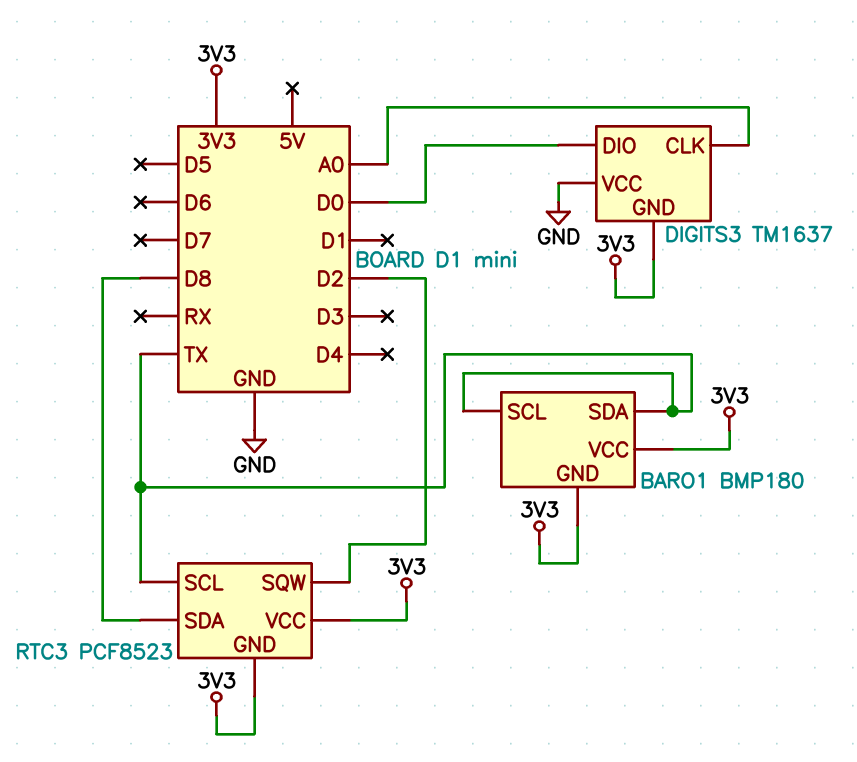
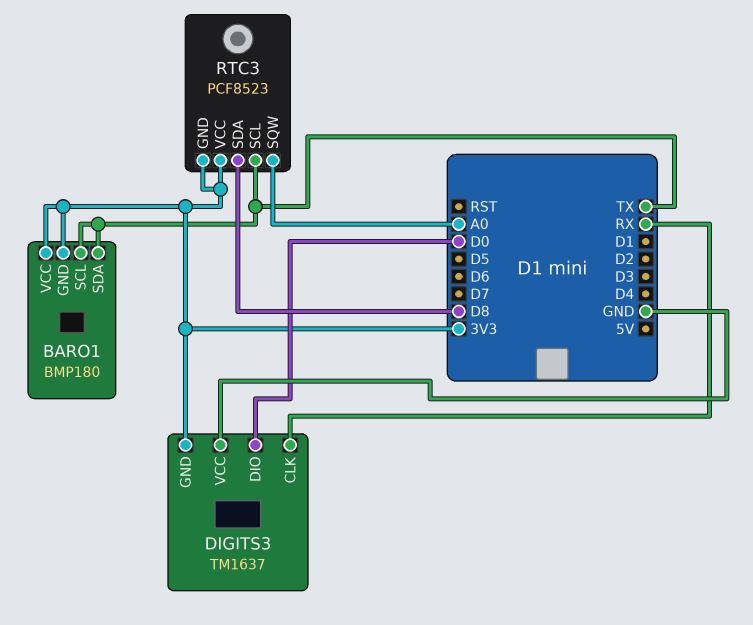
DIGITS3 pin CLK: A0 -> RX
RTC3 pin SQW: D2 -> A0

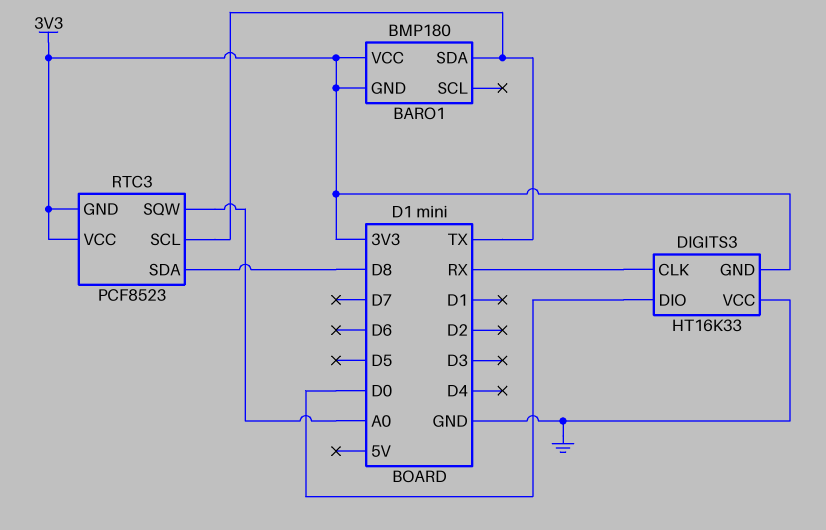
BARO1 pin SCL: TX -> none
DIGITS3: TM1637 -> HT16K33

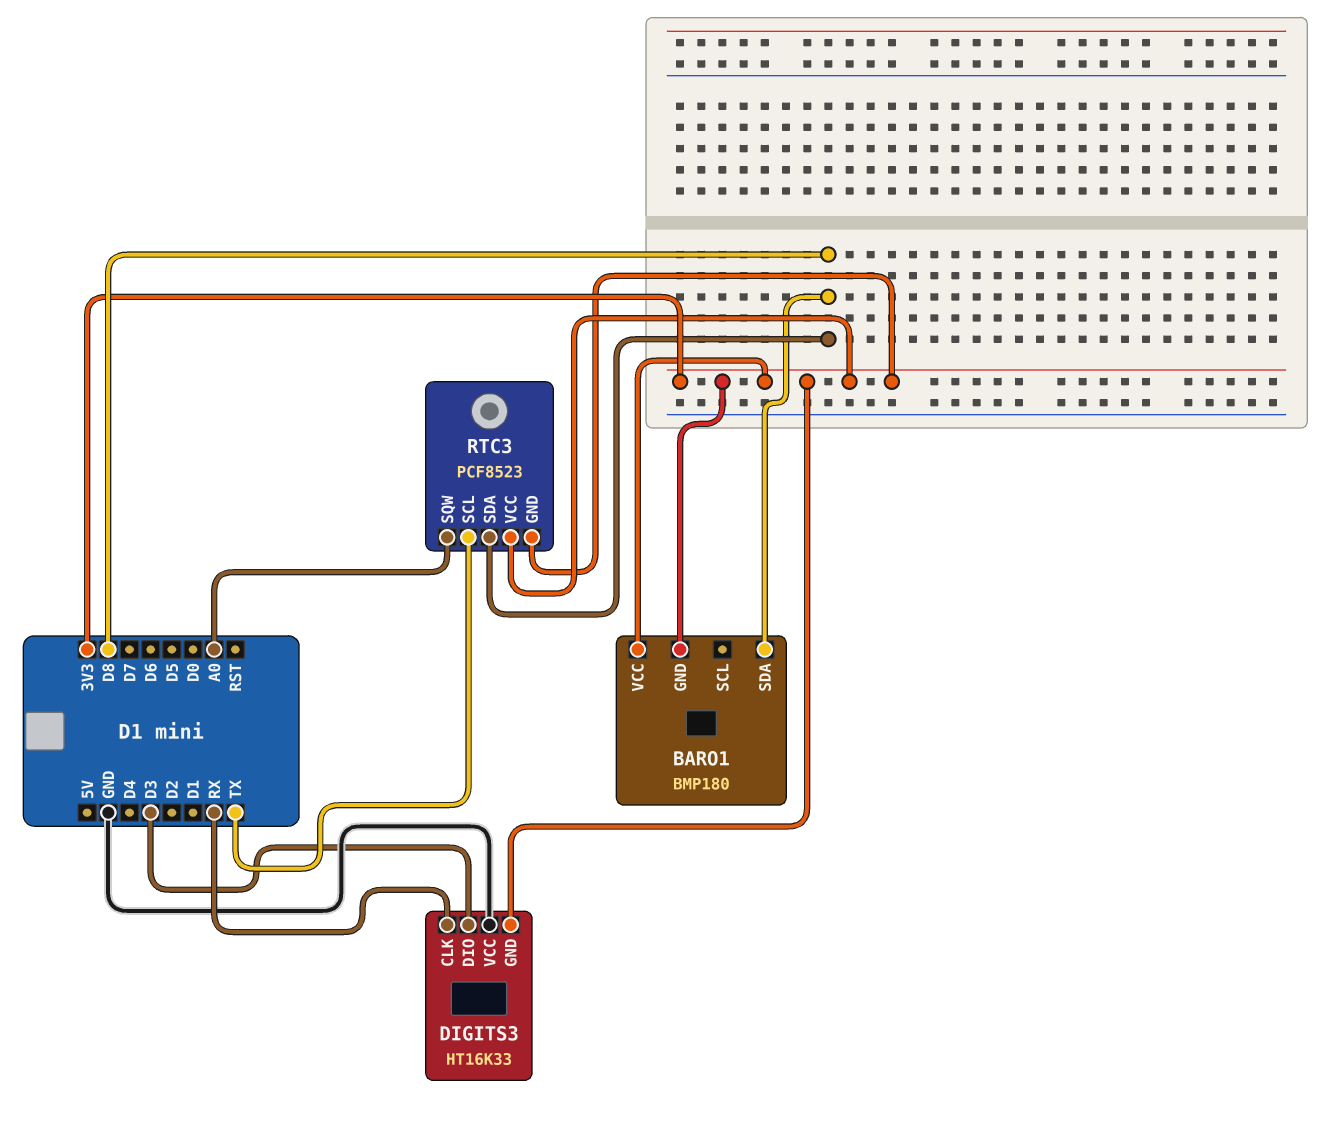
BARO1 pin SDA: TX -> D8
DIGITS3 pin DIO: D0 -> D3

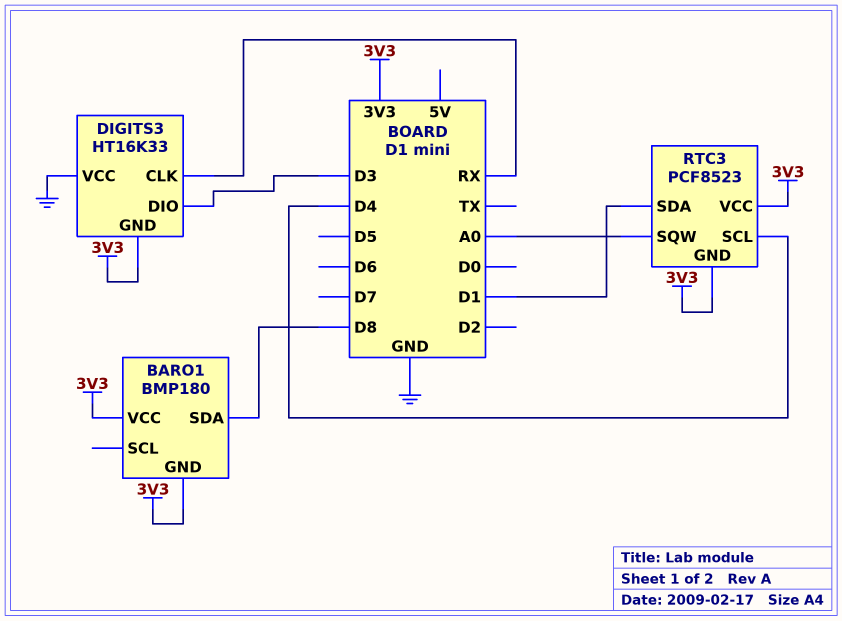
RTC3 pin SCL: TX -> D4
RTC3 pin SDA: D8 -> D1

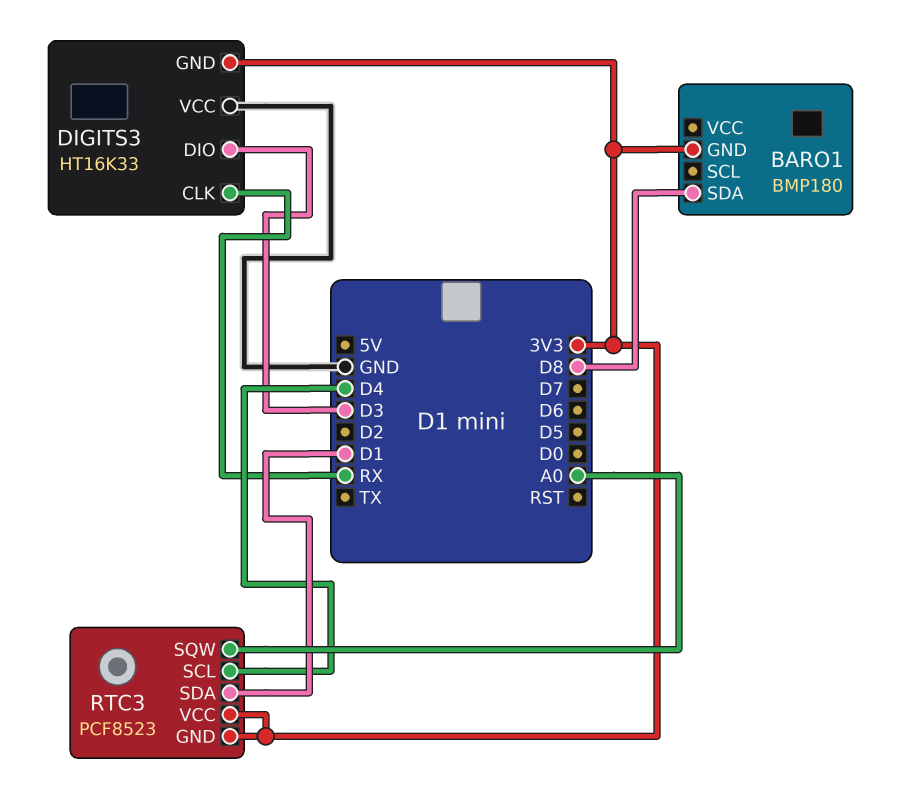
BARO1 pin VCC: 3V3 -> none

